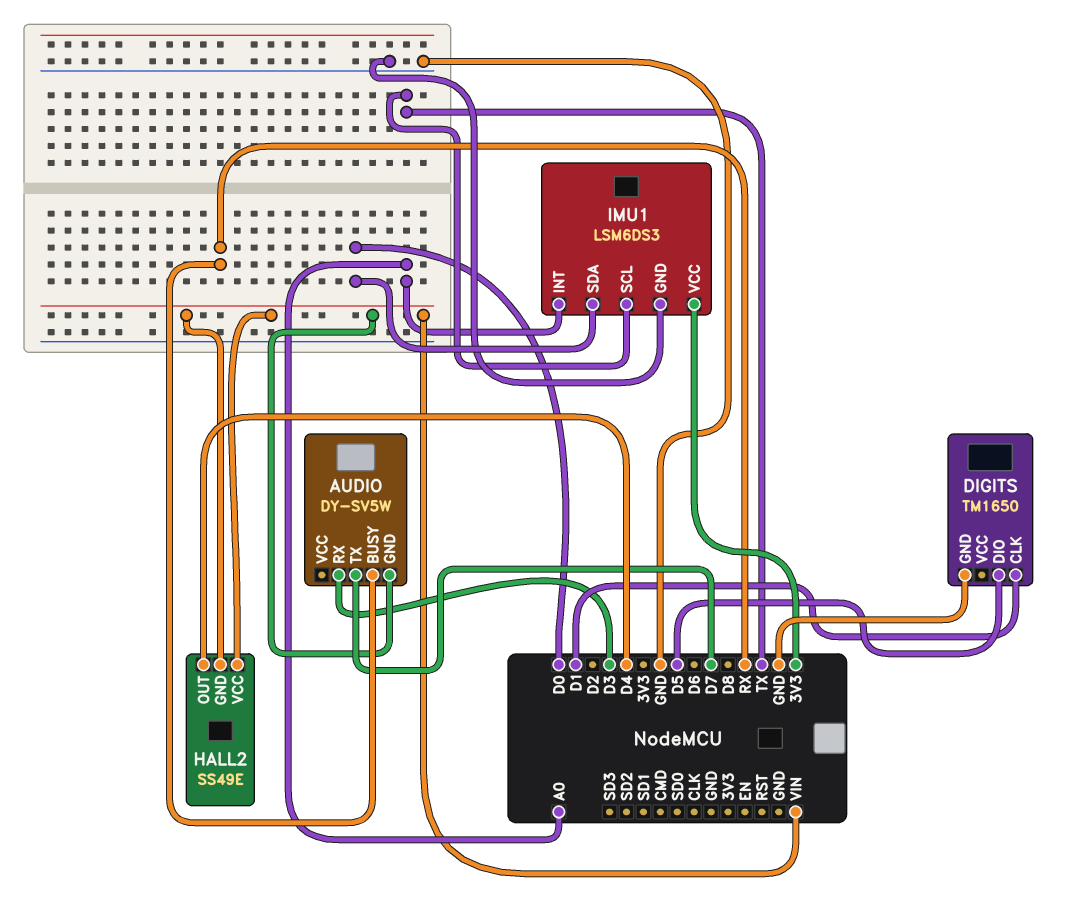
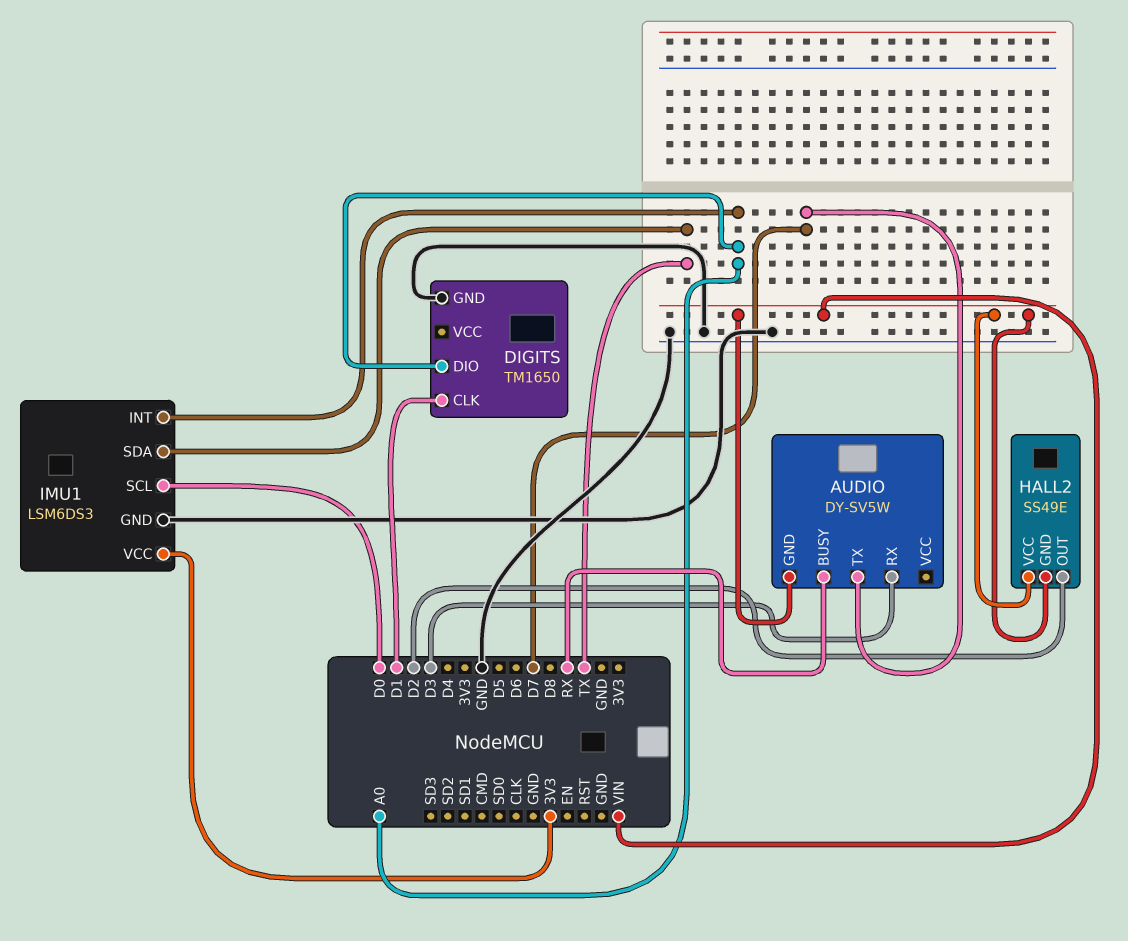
DIGITS pin DIO: D5 -> A0
HALL2 pin OUT: D4 -> D2
IMU1 pin SCL: TX -> D0
IMU1 pin SDA: D0 -> TX

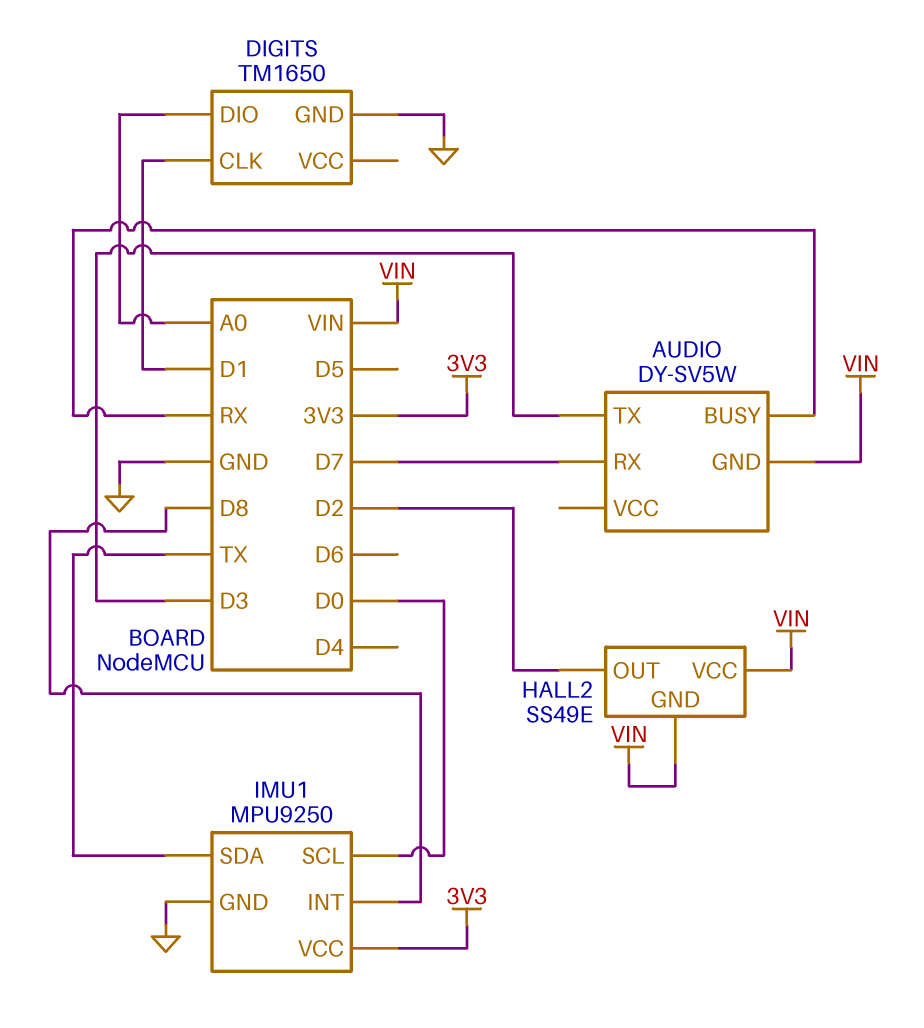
AUDIO pin RX: D3 -> D7
AUDIO pin TX: D7 -> D3
IMU1: LSM6DS3 -> MPU9250
IMU1 pin INT: A0 -> D8

